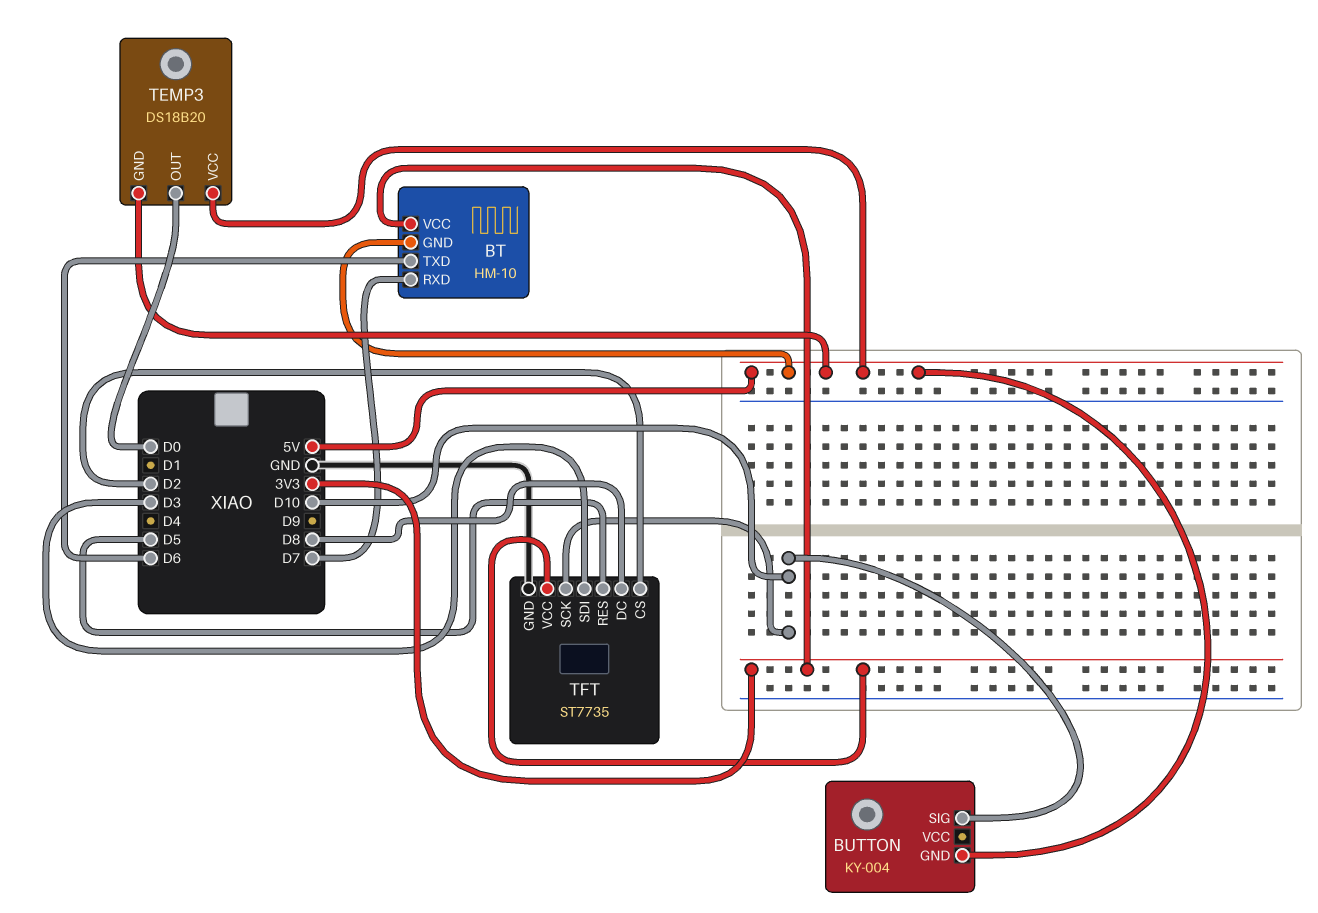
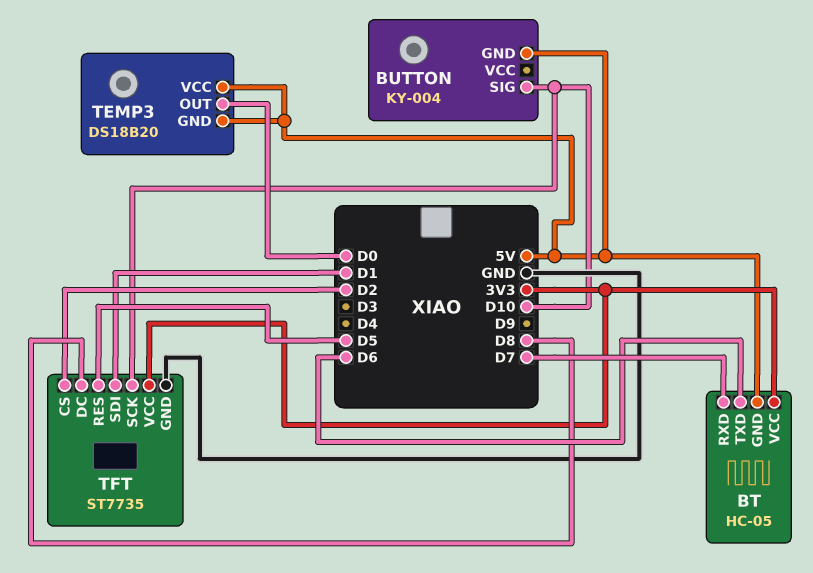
BT: HM-10 -> HC-05
TFT pin SDI: D3 -> D1

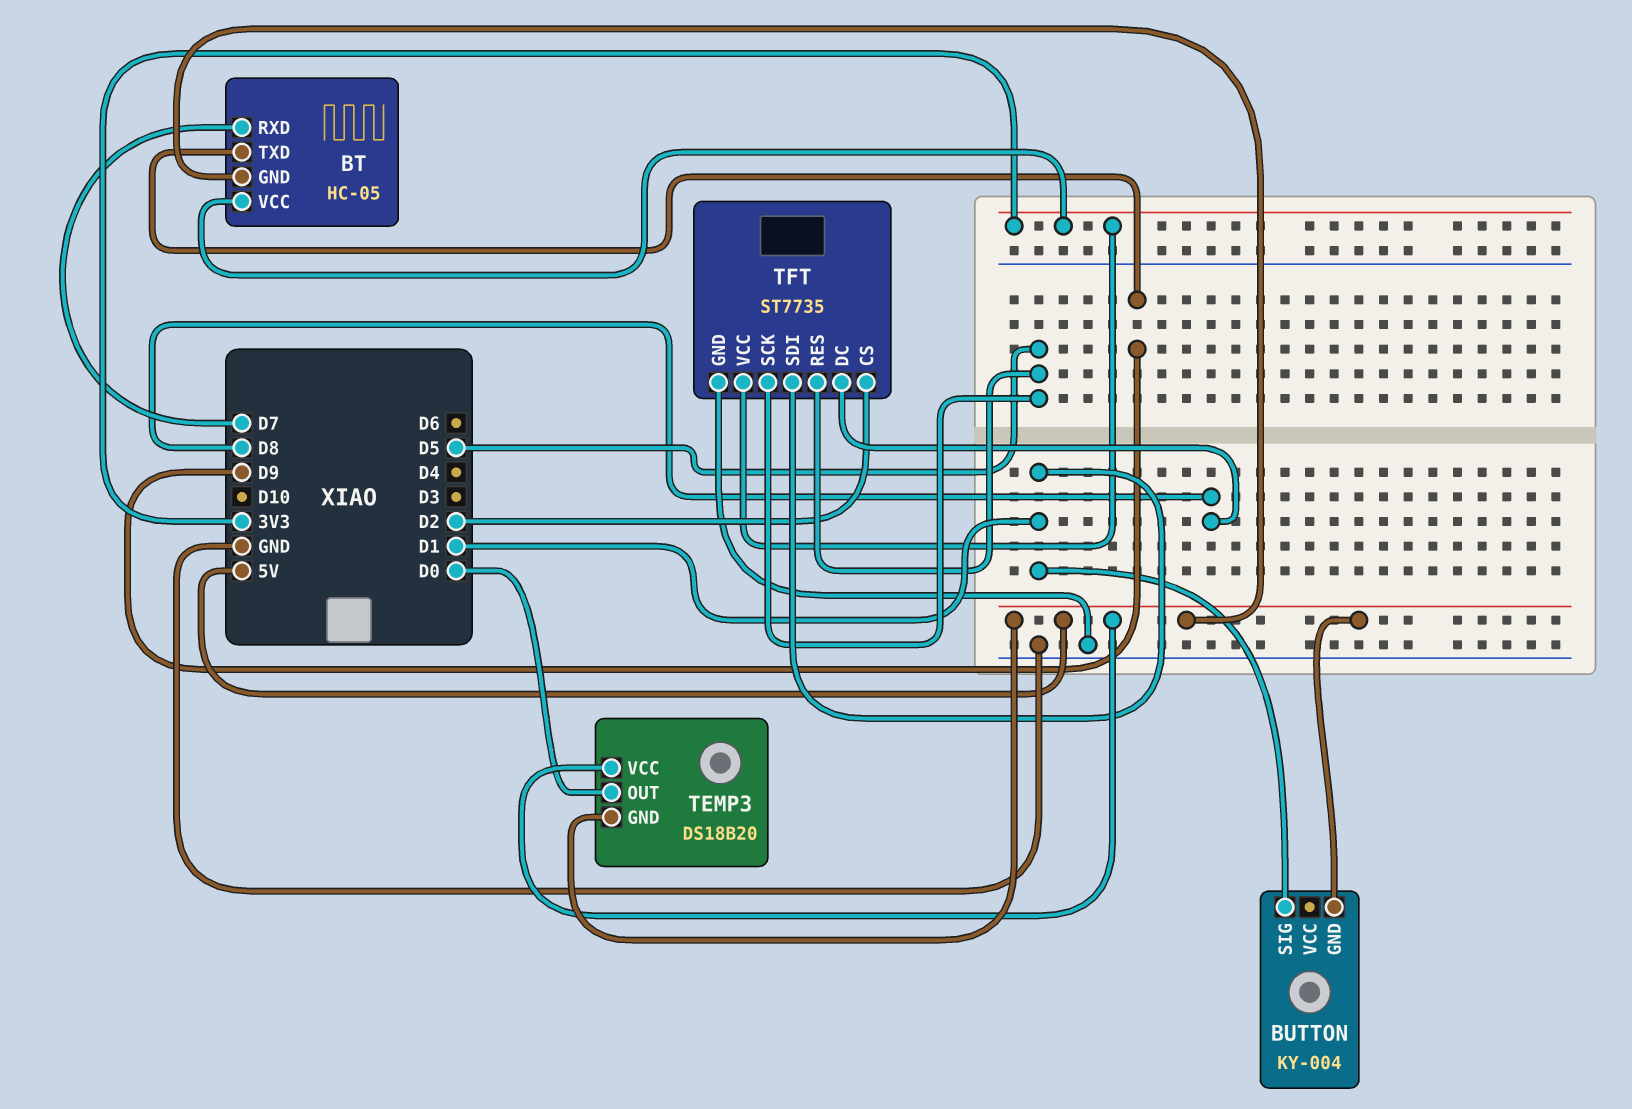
BT pin TXD: D6 -> D9
BUTTON pin SIG: D10 -> D1
TFT pin SCK: D10 -> D5

